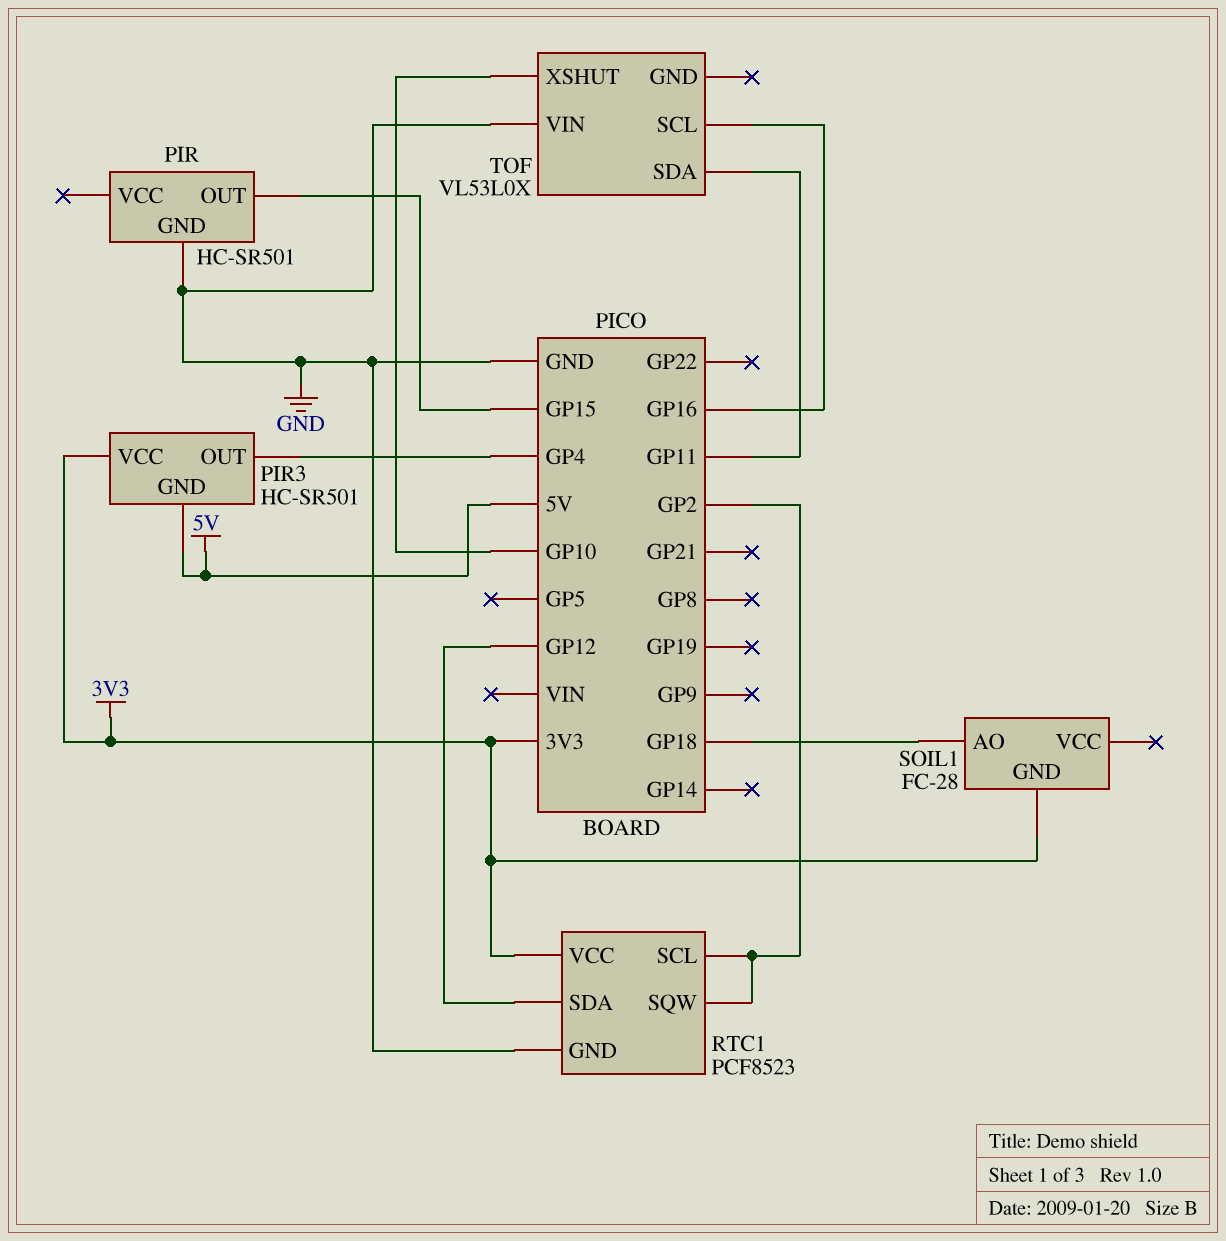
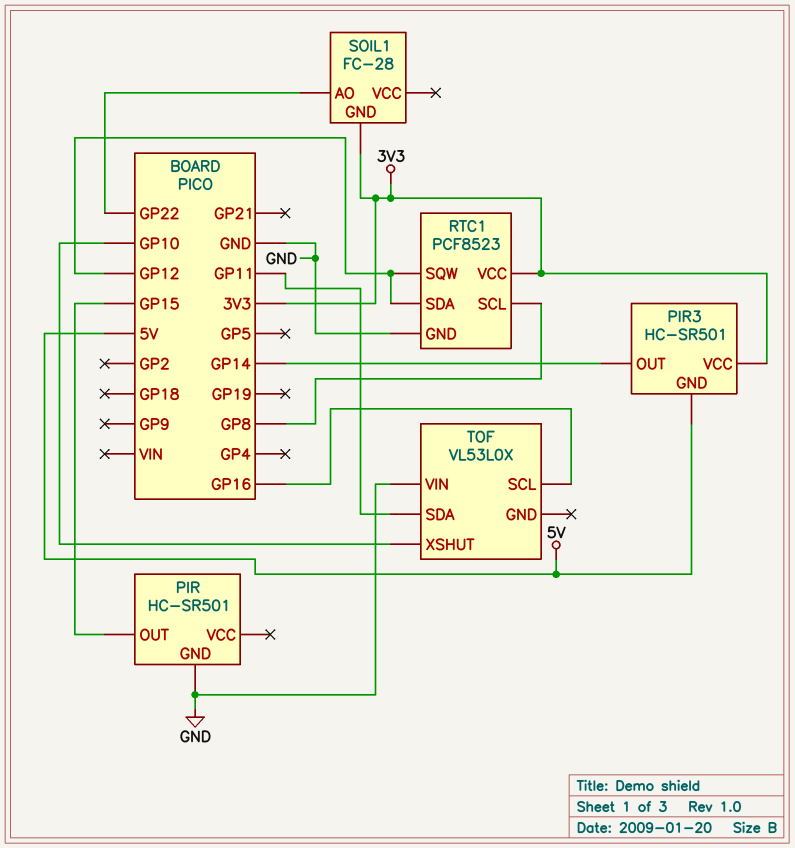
PIR3 pin OUT: GP4 -> GP14
RTC1 pin SCL: GP2 -> GP8
RTC1 pin SQW: GP2 -> GP12
SOIL1 pin AO: GP18 -> GP22

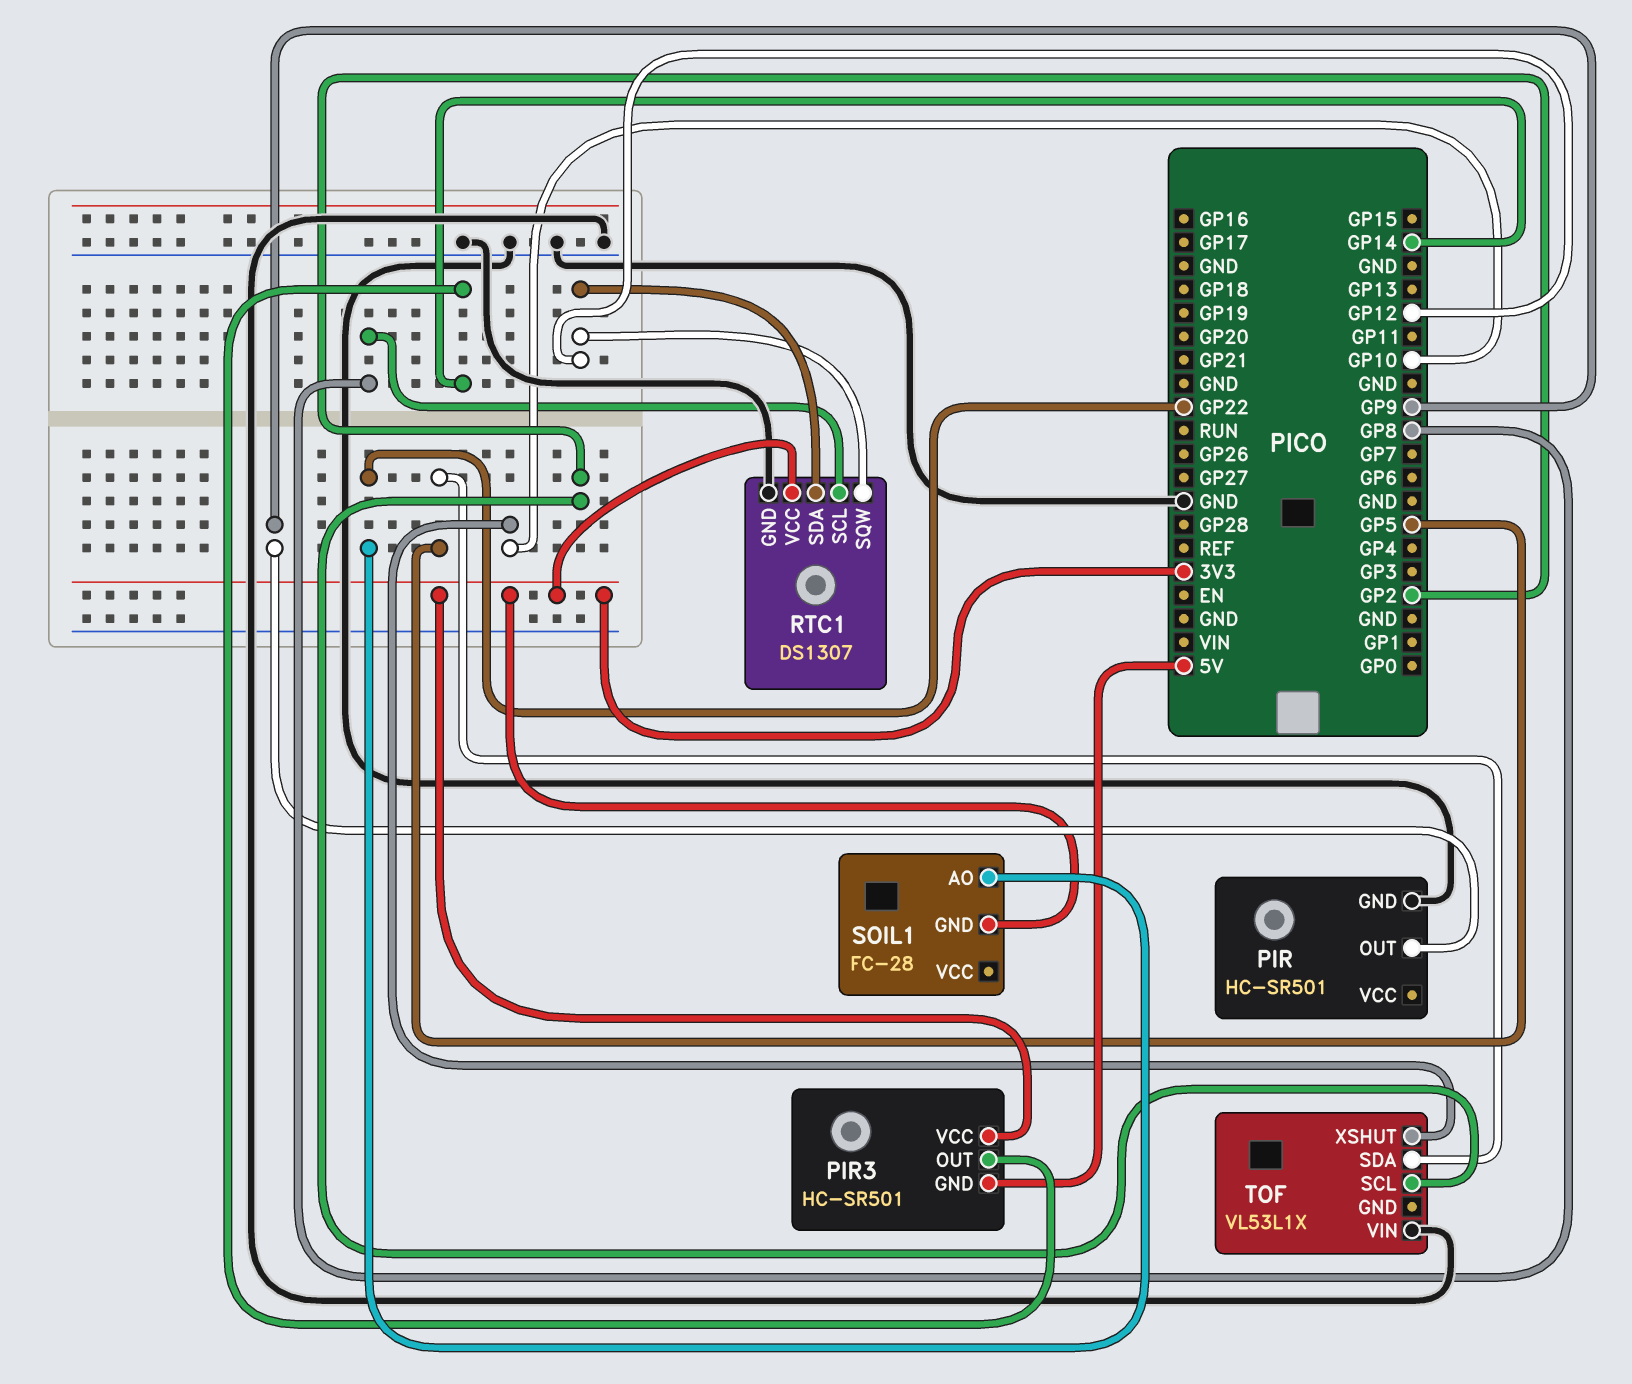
PIR pin OUT: GP15 -> GP9
RTC1: PCF8523 -> DS1307
TOF: VL53L0X -> VL53L1X
TOF pin SCL: GP16 -> GP2
TOF pin SDA: GP11 -> GP5

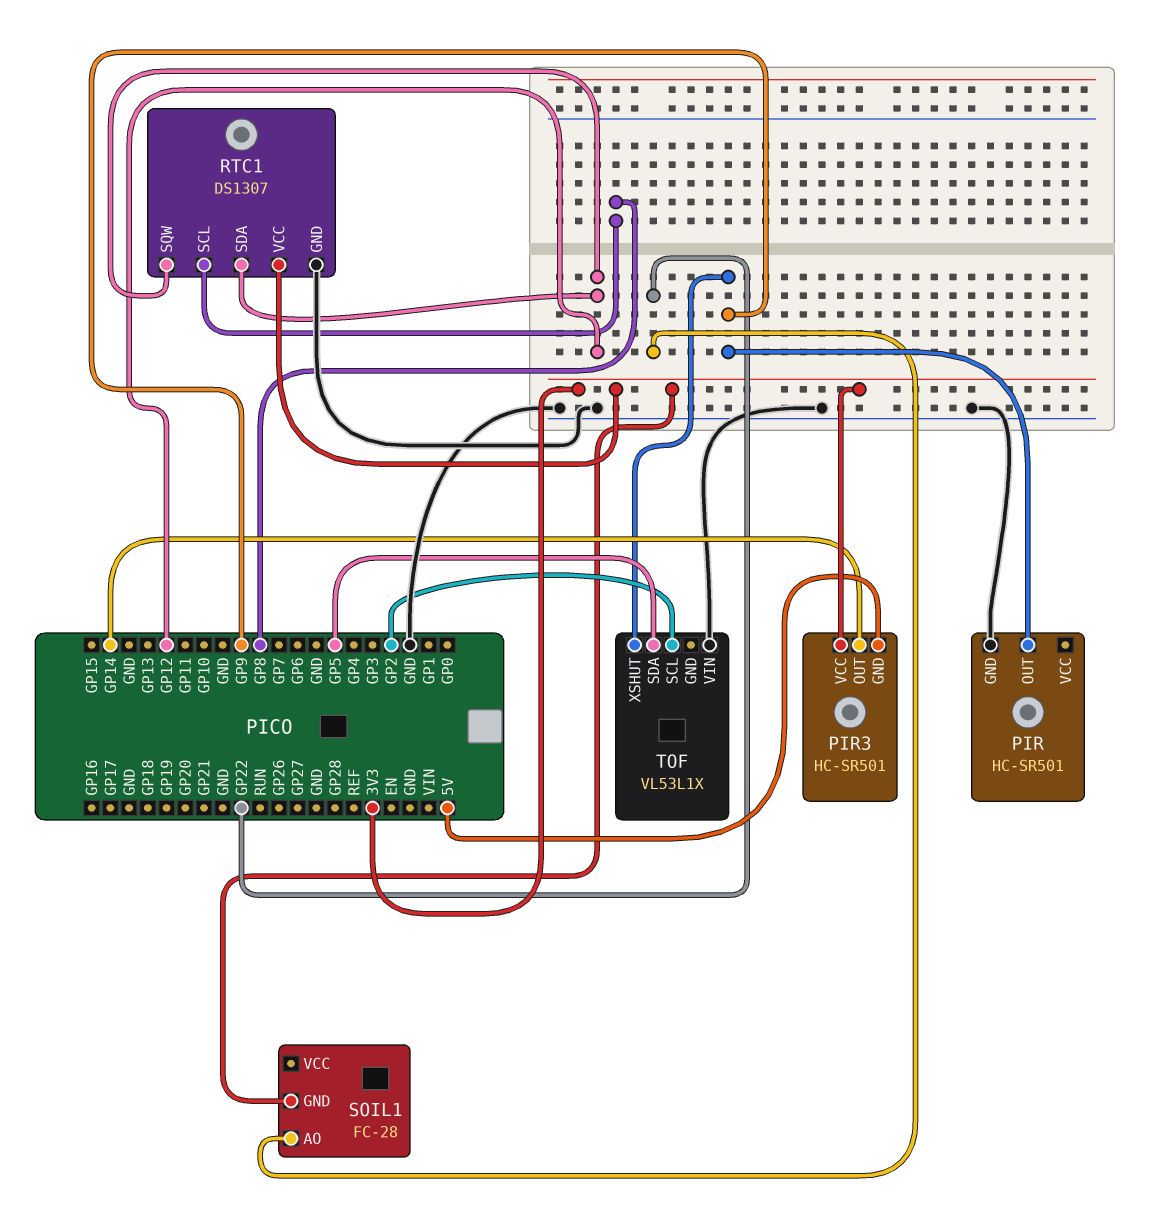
TOF pin XSHUT: GP10 -> GP9

